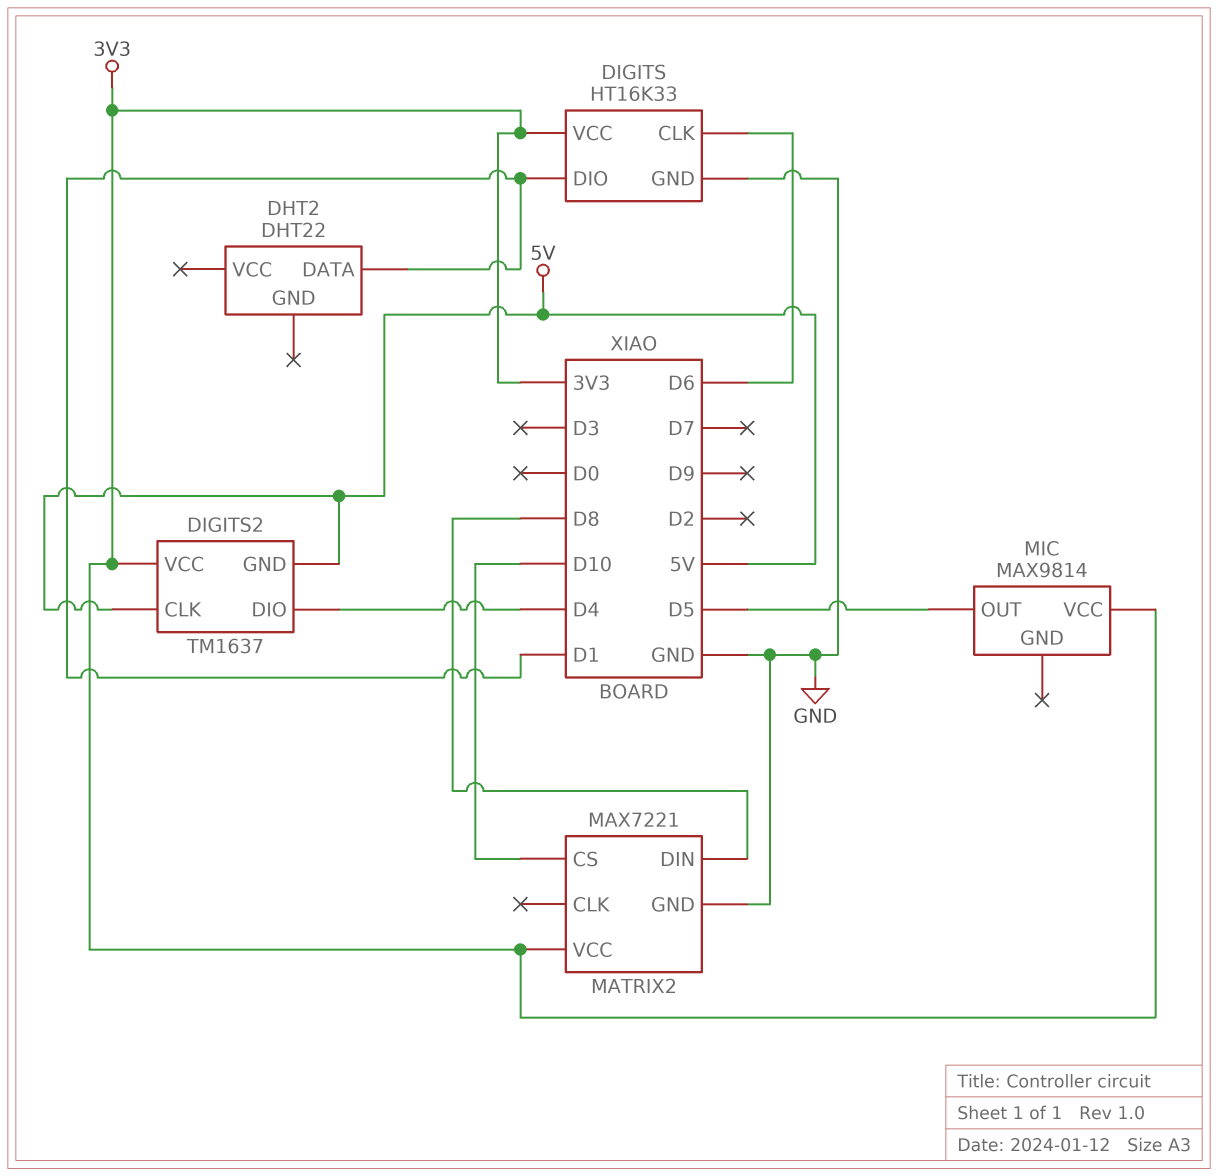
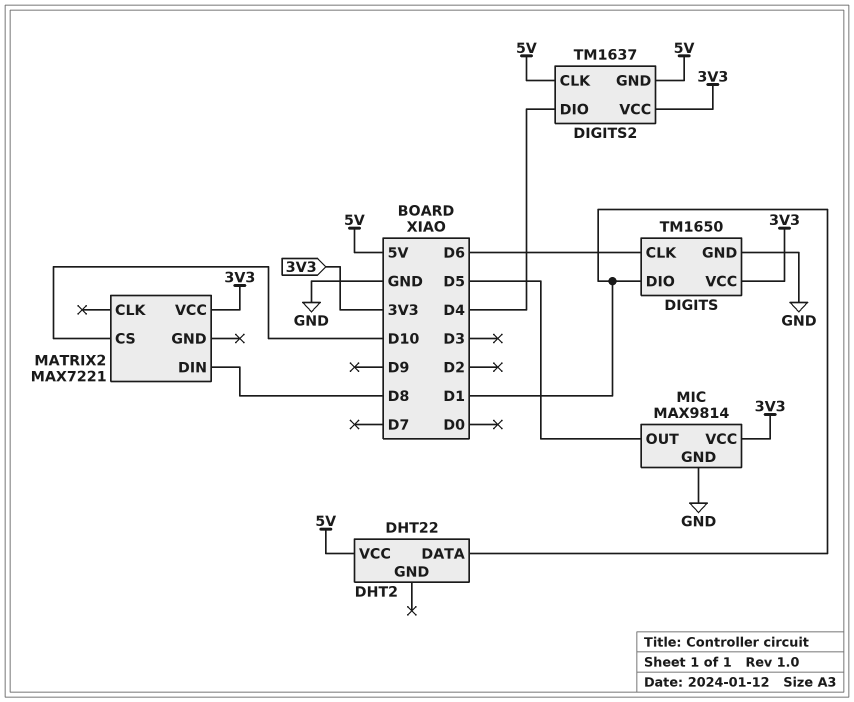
DHT2 pin VCC: none -> 5V
DIGITS: HT16K33 -> TM1650
MATRIX2 pin GND: GND -> none
MIC pin GND: none -> GND

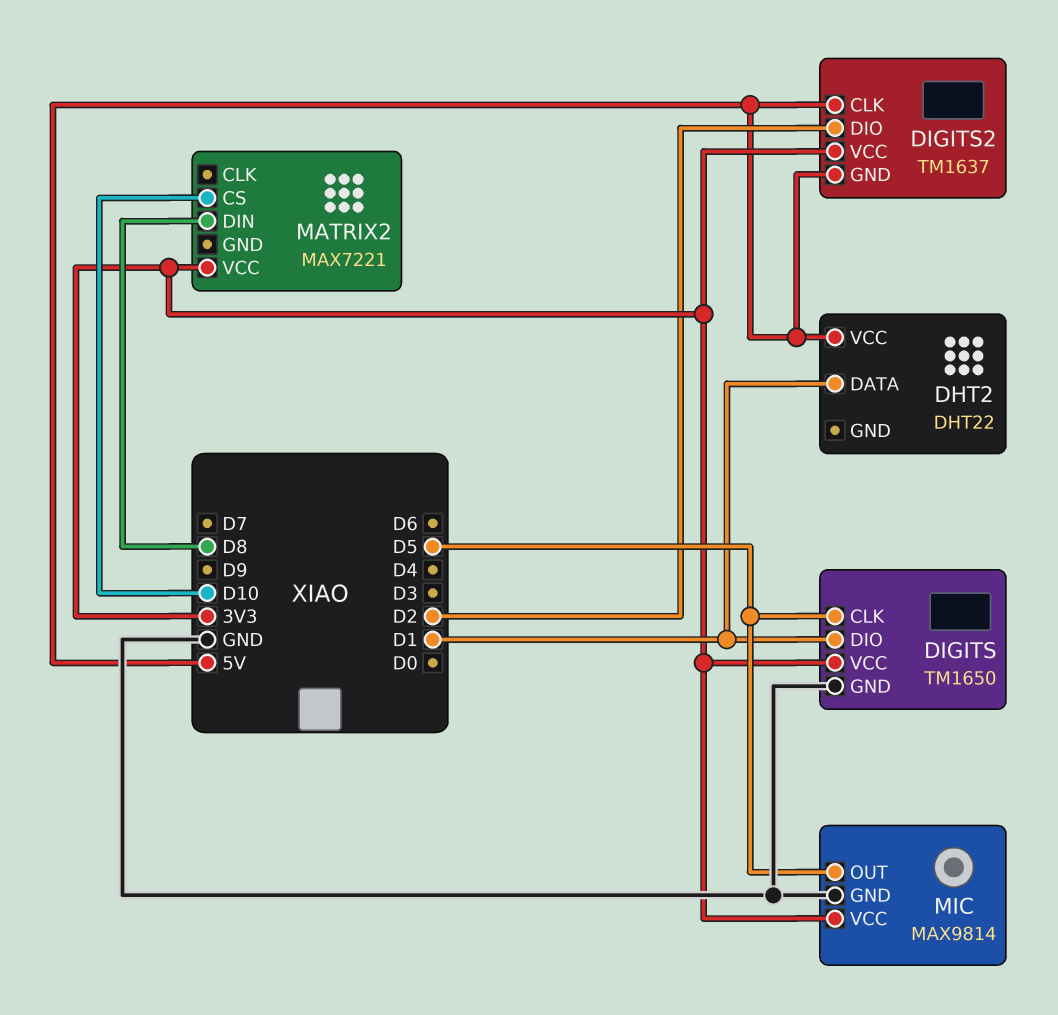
DIGITS pin CLK: D6 -> D5
DIGITS2 pin DIO: D4 -> D2

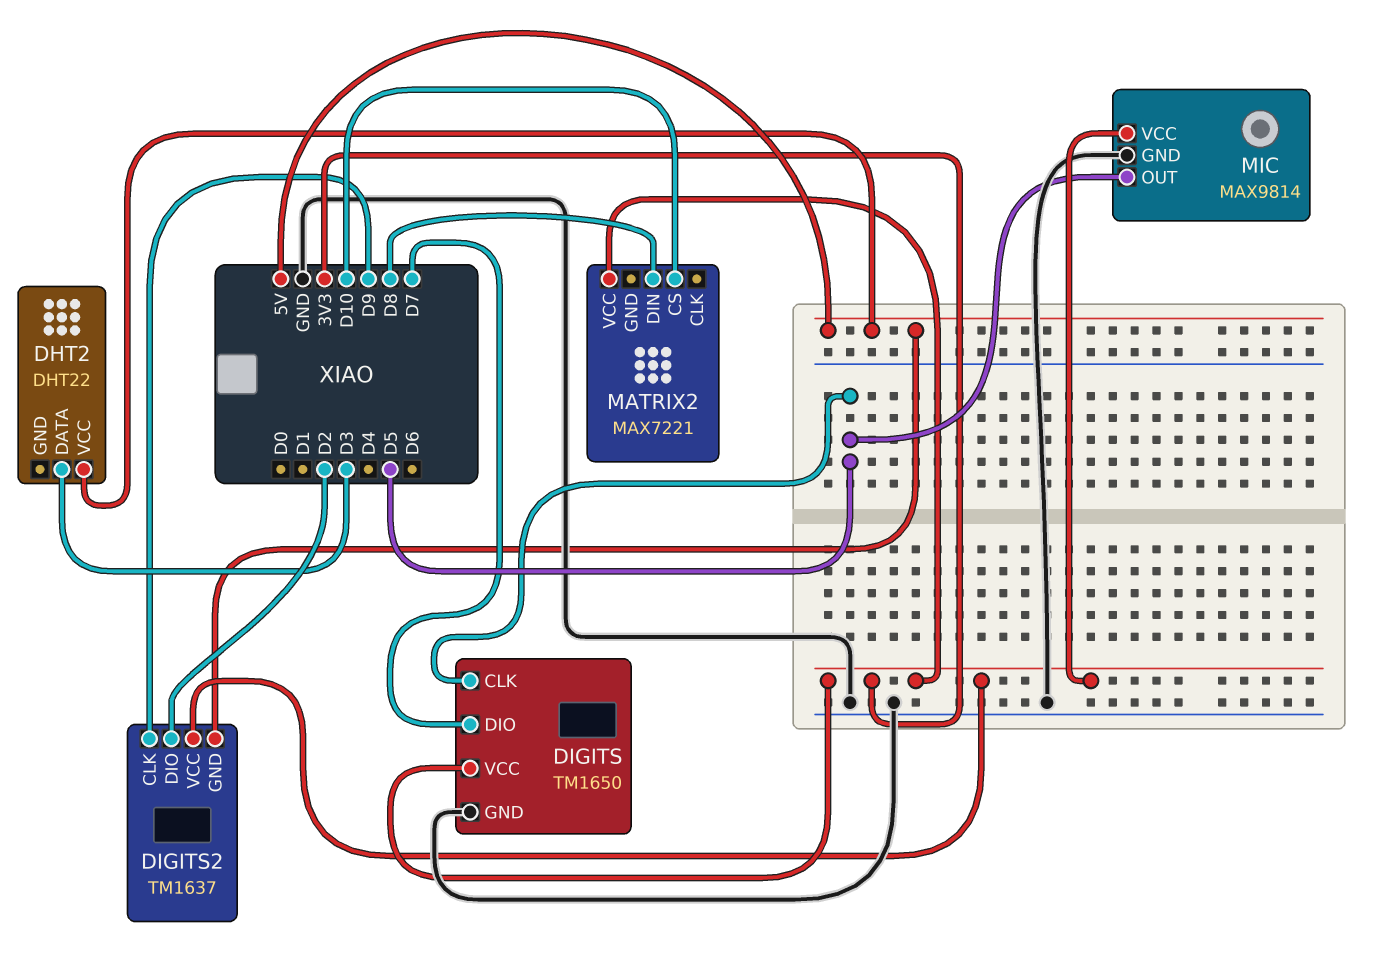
DHT2 pin DATA: D1 -> D3
DIGITS pin DIO: D1 -> D7
DIGITS2 pin CLK: 5V -> D9

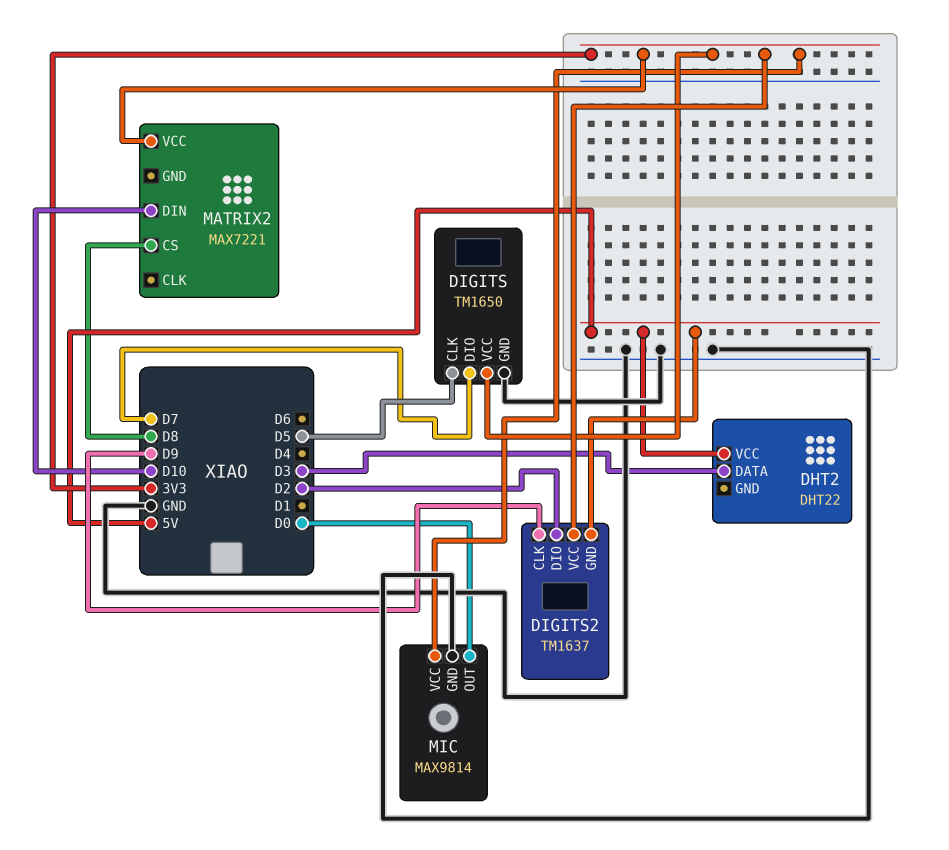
MATRIX2 pin CS: D10 -> D8
MATRIX2 pin DIN: D8 -> D10
MIC pin OUT: D5 -> D0

